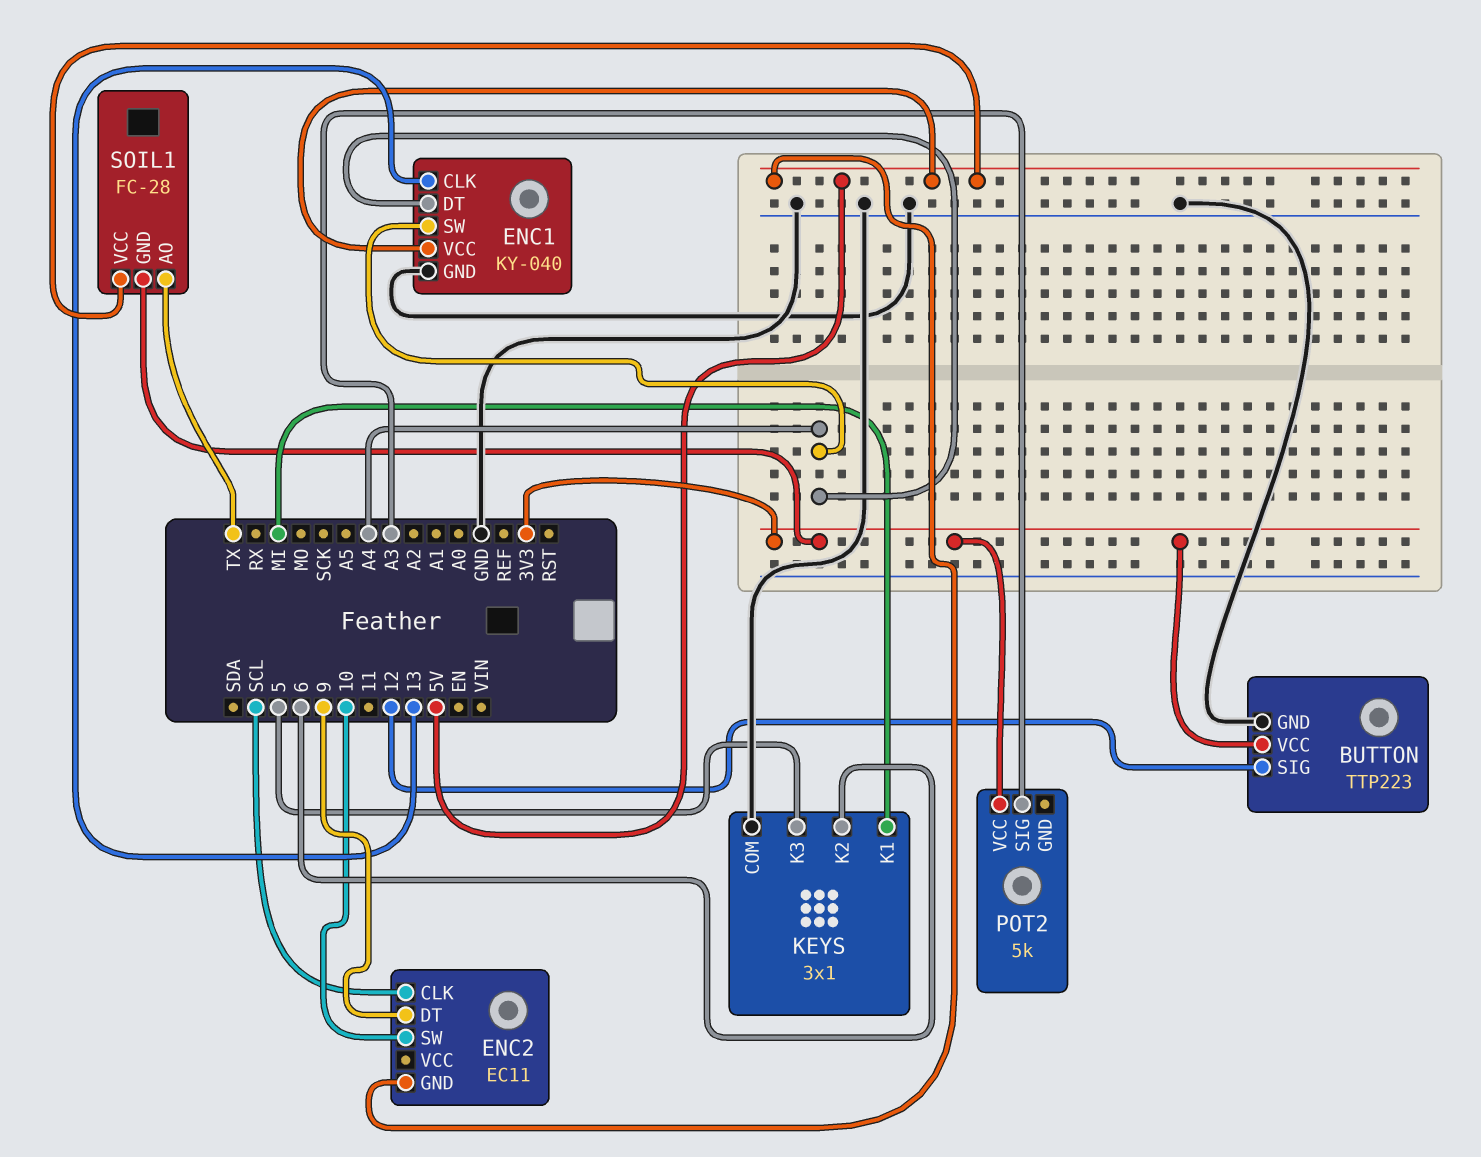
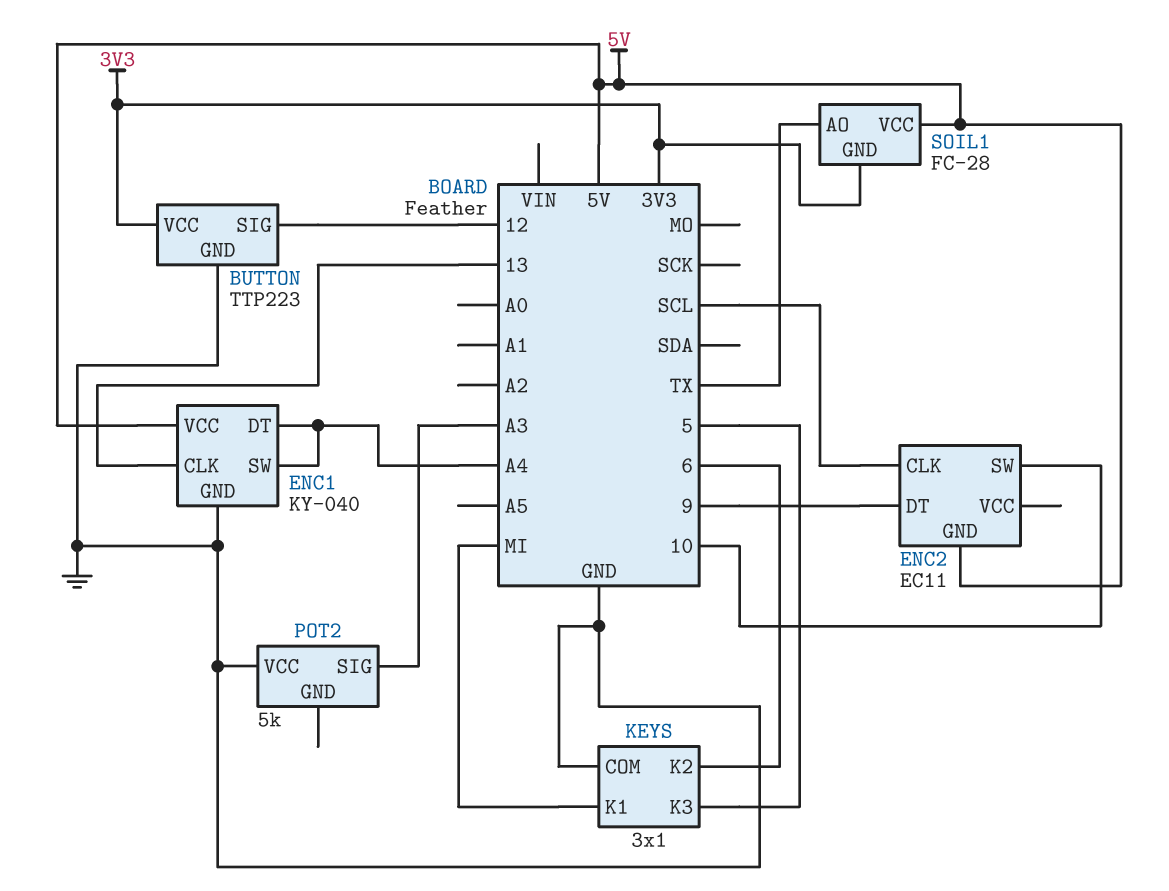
POT2 pin VCC: 3V3 -> GND

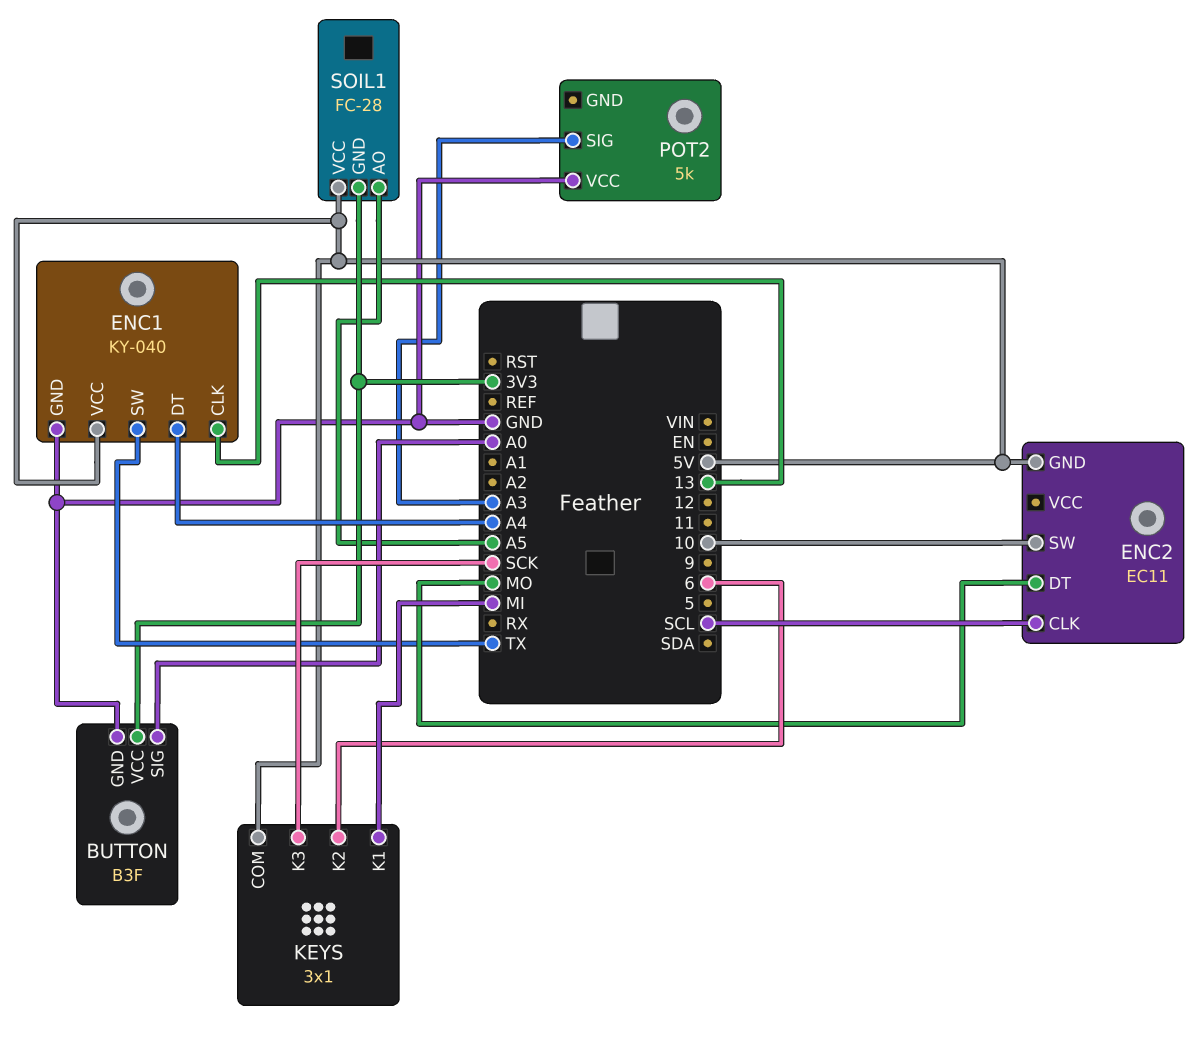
BUTTON: TTP223 -> B3F
BUTTON pin SIG: 12 -> A0
ENC1 pin SW: A4 -> TX
ENC2 pin DT: 9 -> MO
KEYS pin COM: GND -> 5V
KEYS pin K3: 5 -> SCK
SOIL1 pin AO: TX -> A5

